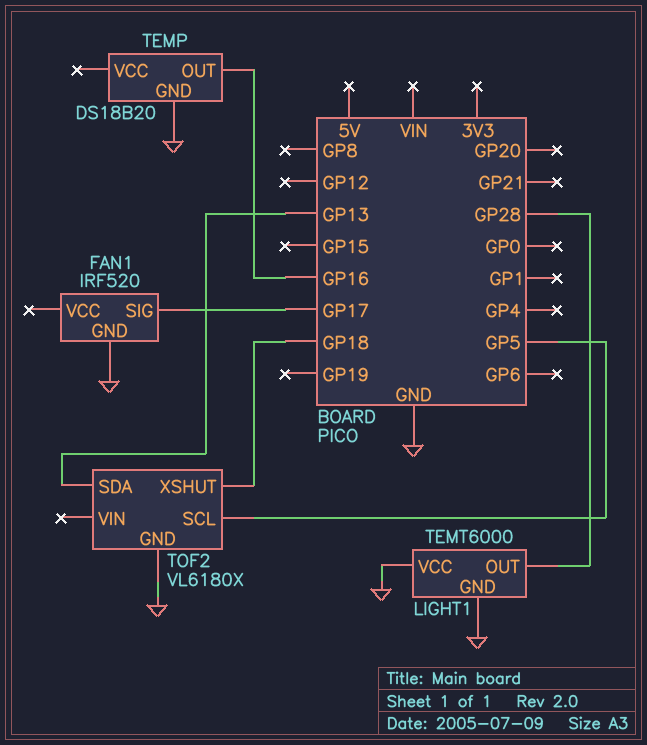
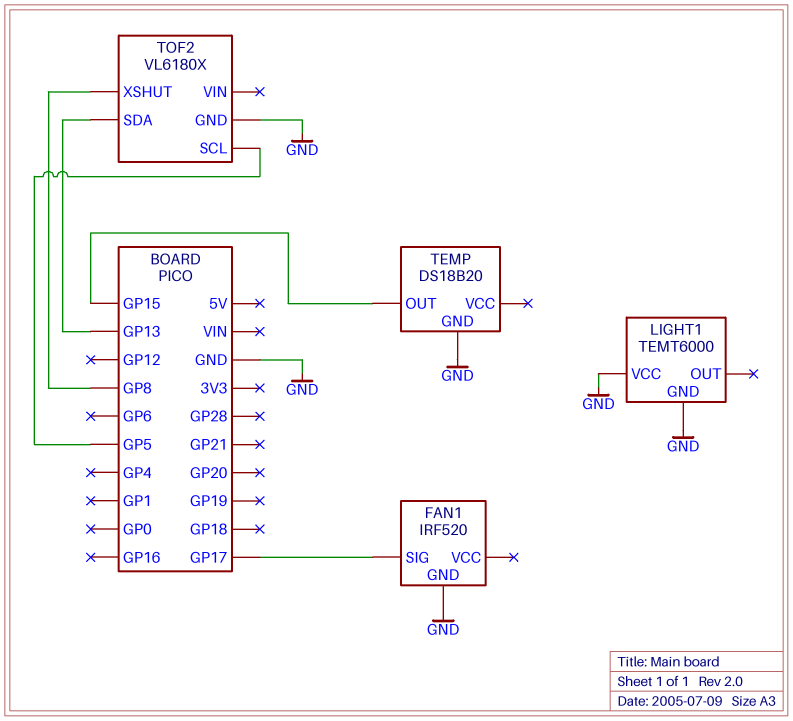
LIGHT1 pin OUT: GP28 -> none
TEMP pin OUT: GP16 -> GP15
TOF2 pin XSHUT: GP18 -> GP8

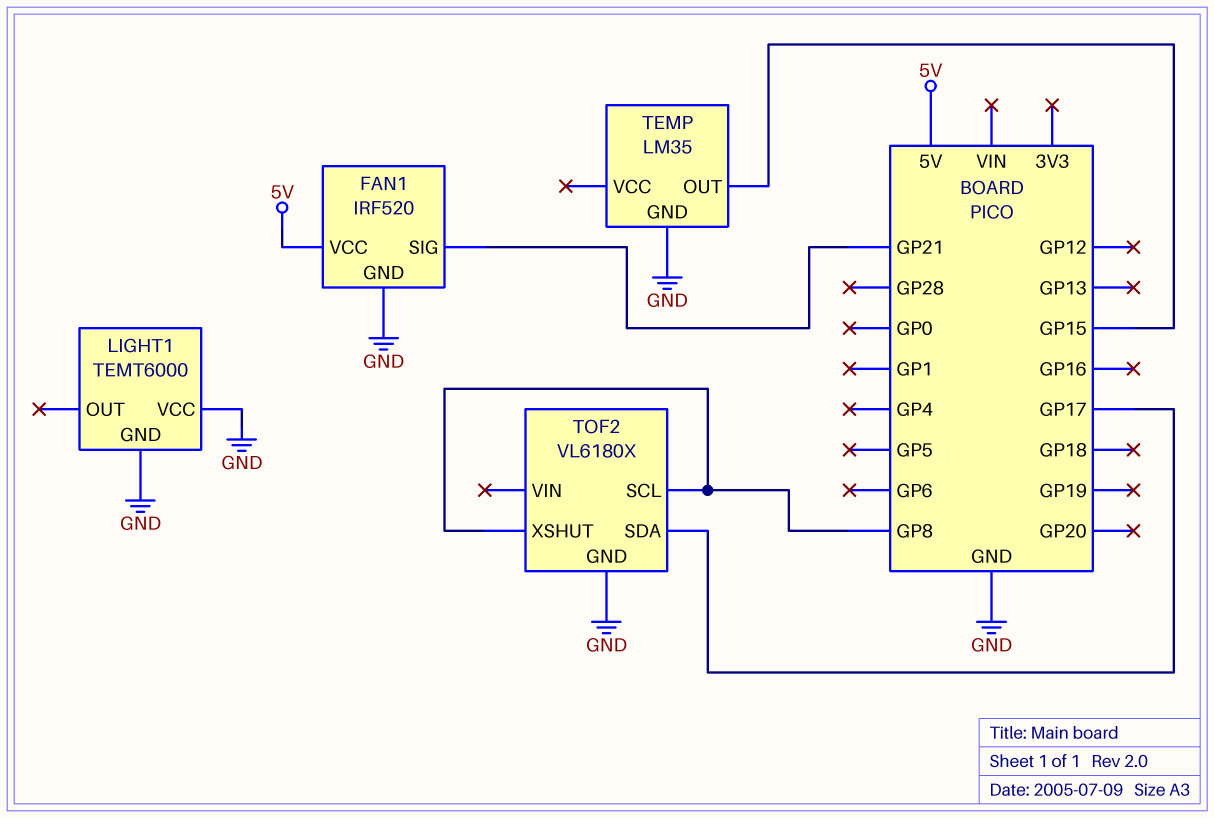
FAN1 pin SIG: GP17 -> GP21
FAN1 pin VCC: none -> 5V
TEMP: DS18B20 -> LM35
TOF2 pin SCL: GP5 -> GP8
TOF2 pin SDA: GP13 -> GP17

